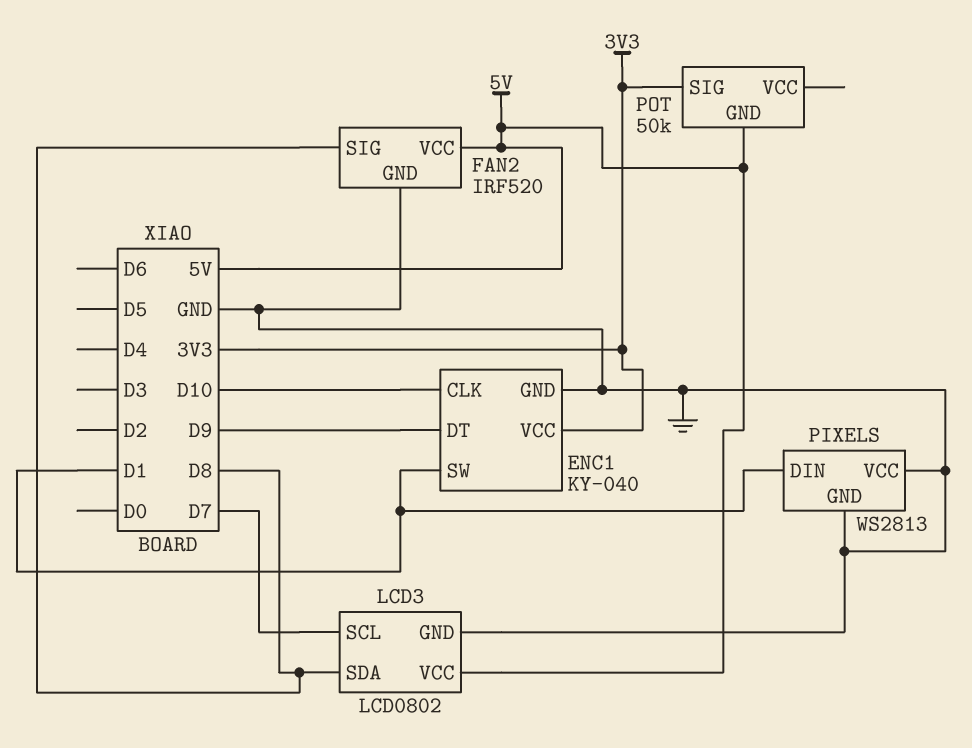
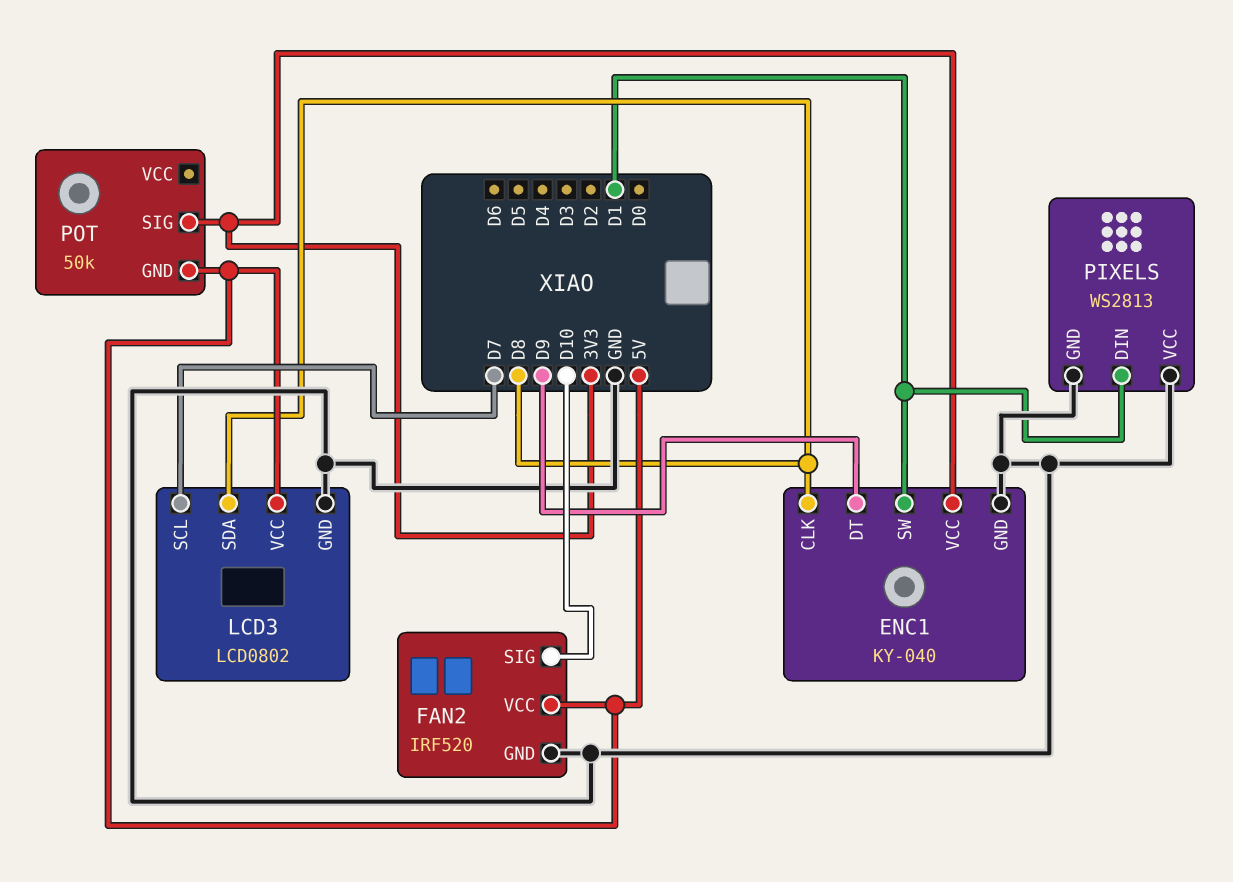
ENC1 pin CLK: D10 -> D8
FAN2 pin SIG: D8 -> D10

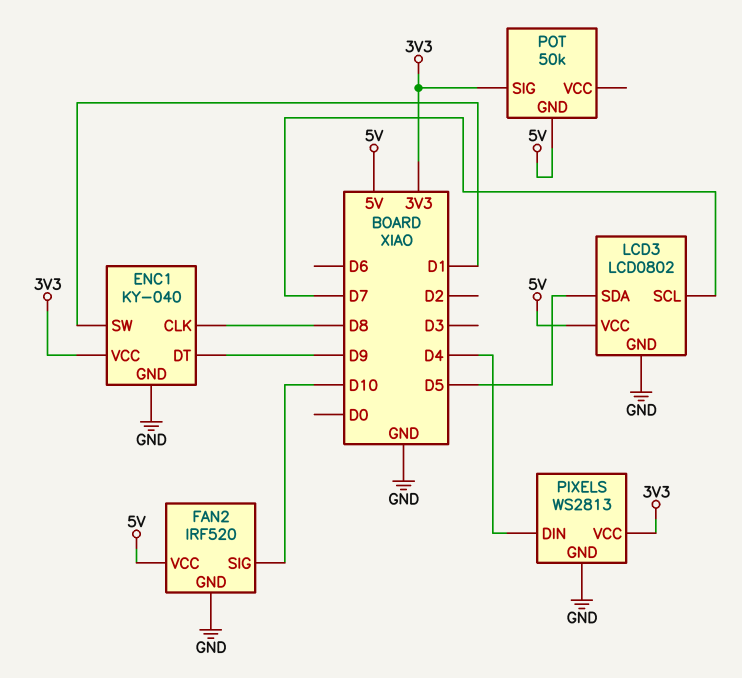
LCD3 pin SDA: D8 -> D5
PIXELS pin DIN: D1 -> D4
PIXELS pin VCC: GND -> 3V3

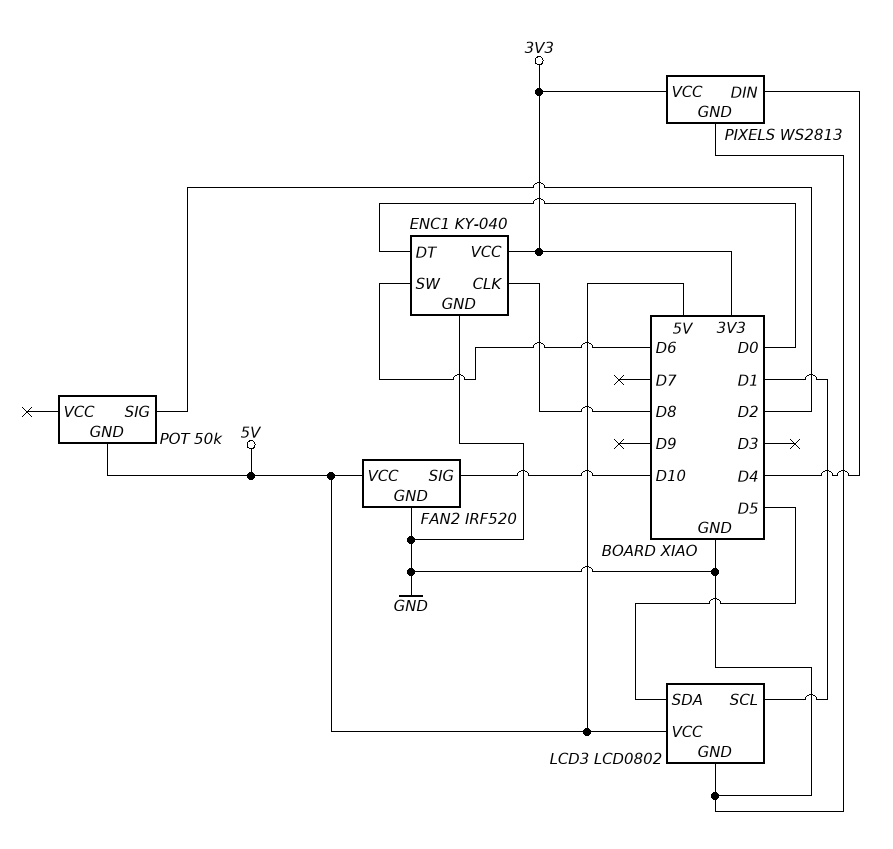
ENC1 pin DT: D9 -> D0
ENC1 pin SW: D1 -> D6
LCD3 pin SCL: D7 -> D1
POT pin SIG: 3V3 -> D2

